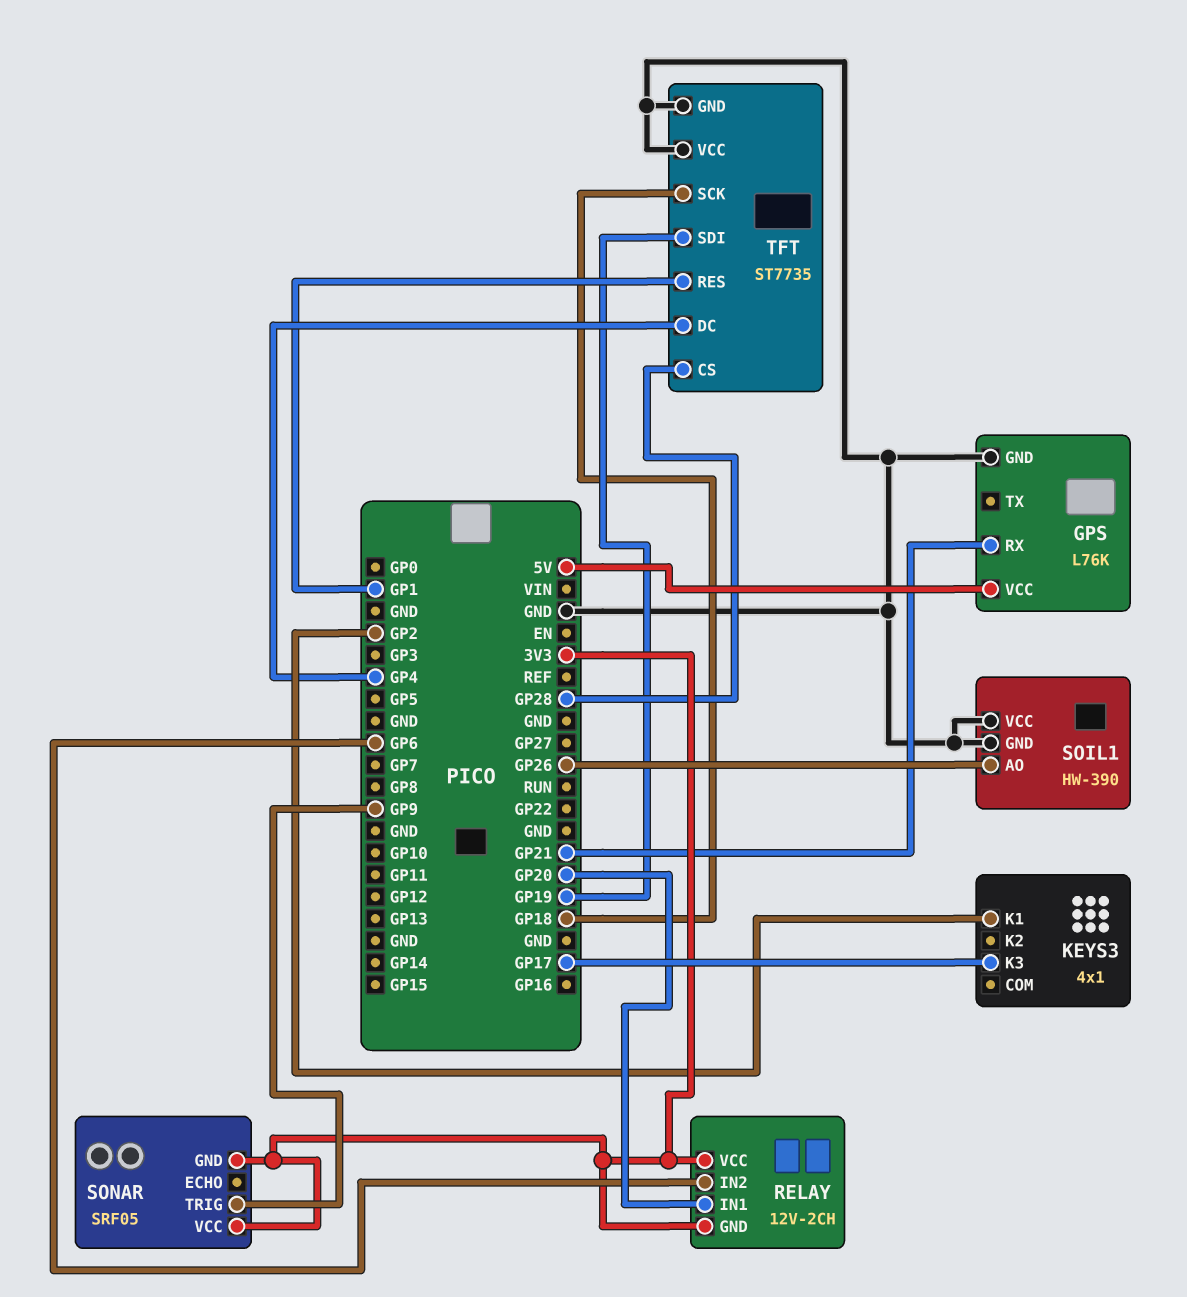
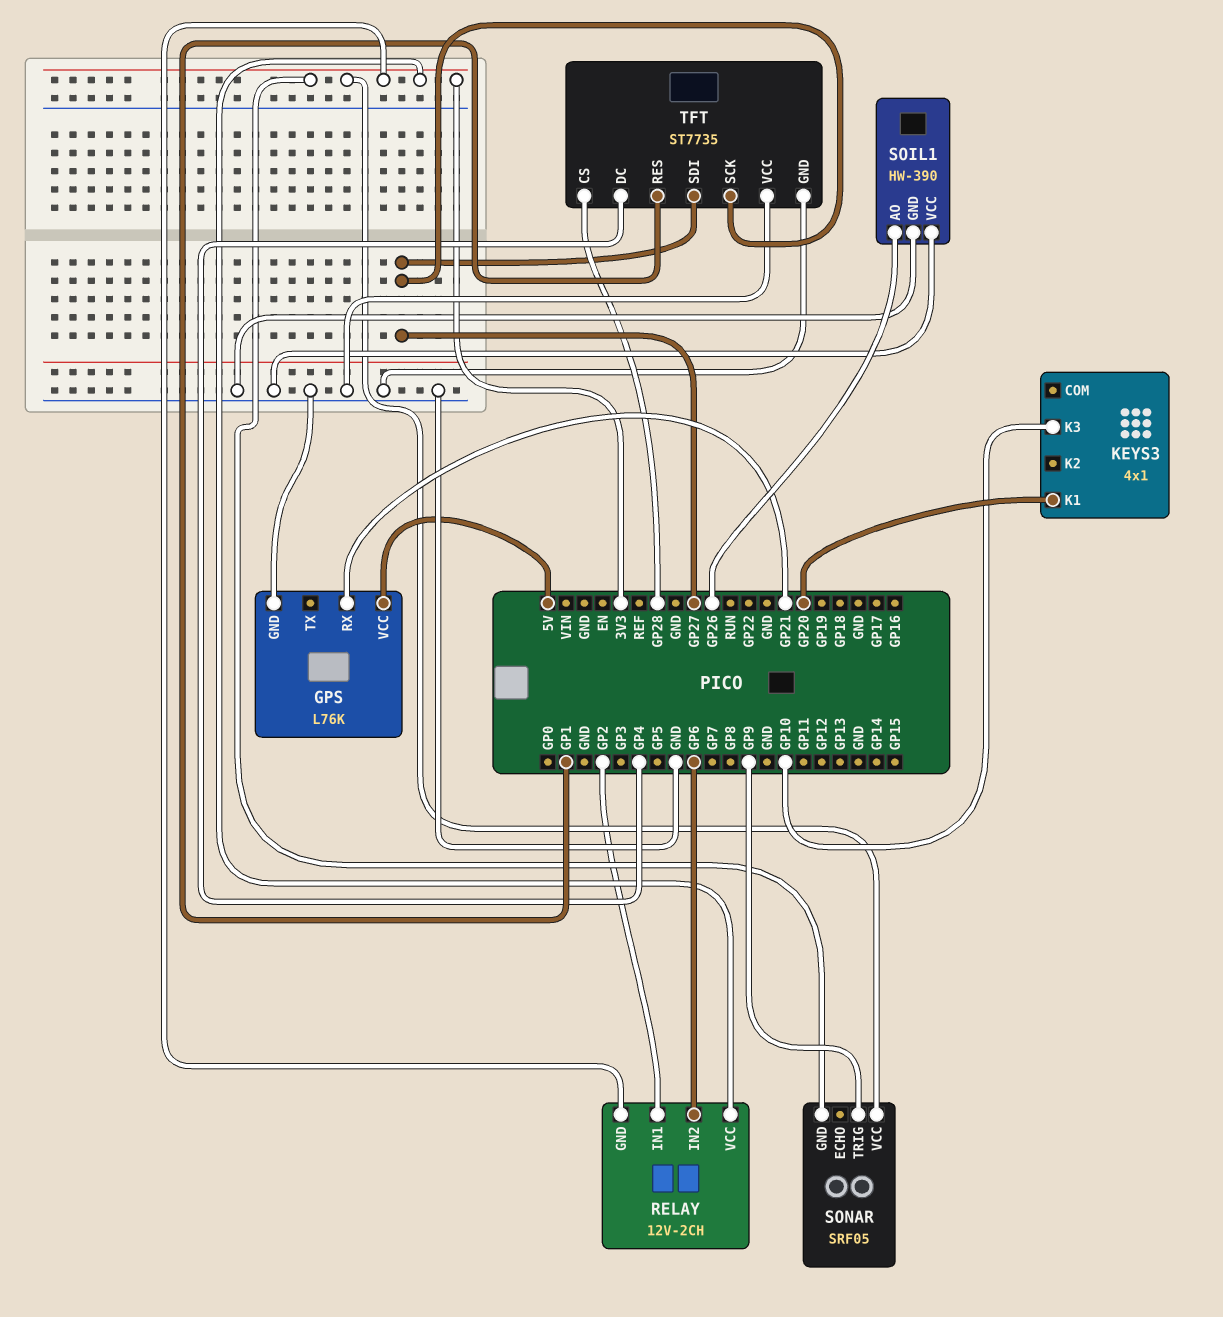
KEYS3 pin K1: GP2 -> GP20
KEYS3 pin K3: GP17 -> GP10
RELAY pin IN1: GP20 -> GP2
TFT pin SCK: GP18 -> GP27
TFT pin SDI: GP19 -> GP27

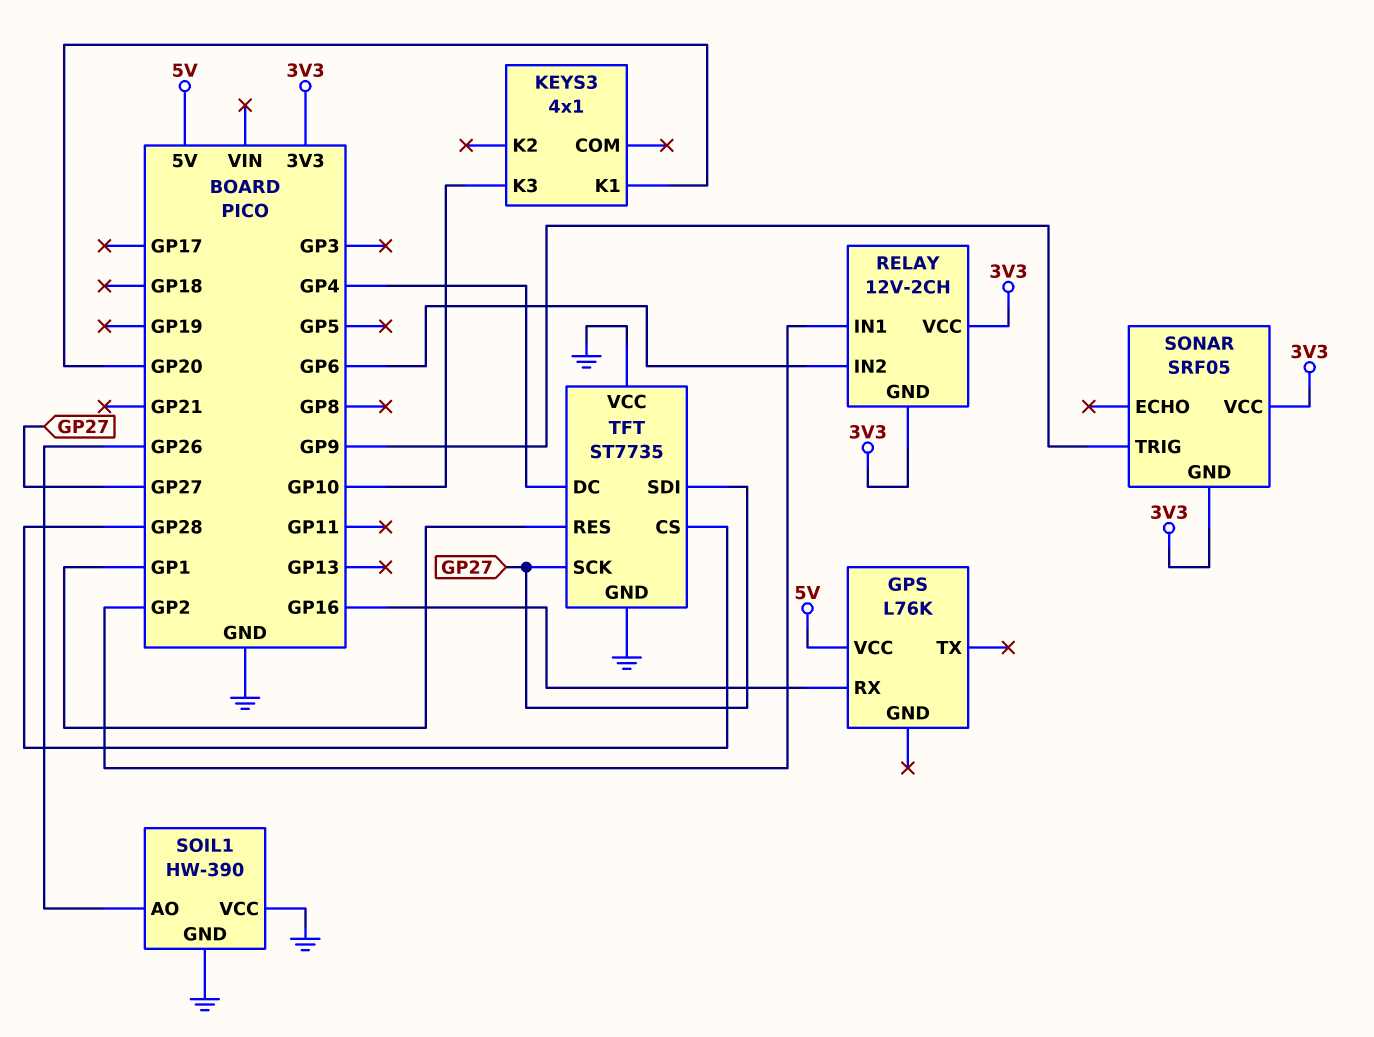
GPS pin GND: GND -> none
GPS pin RX: GP21 -> GP16

